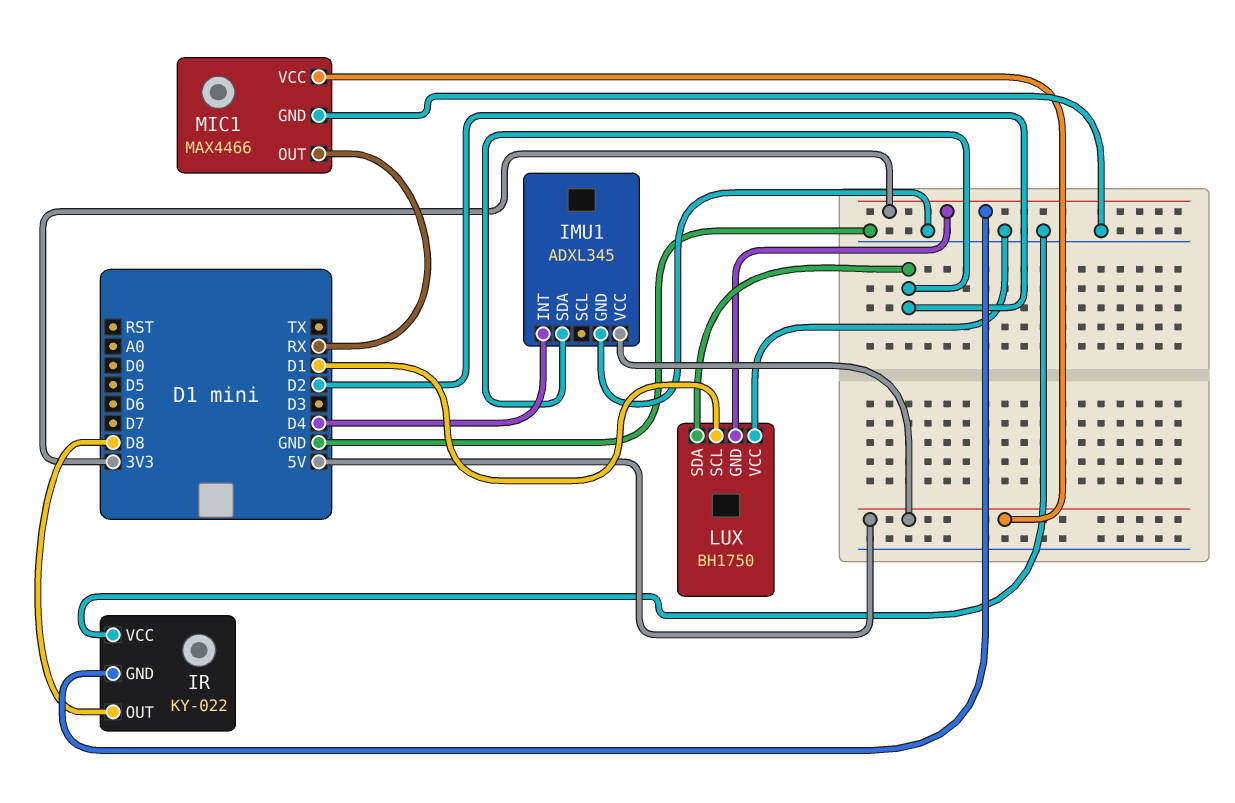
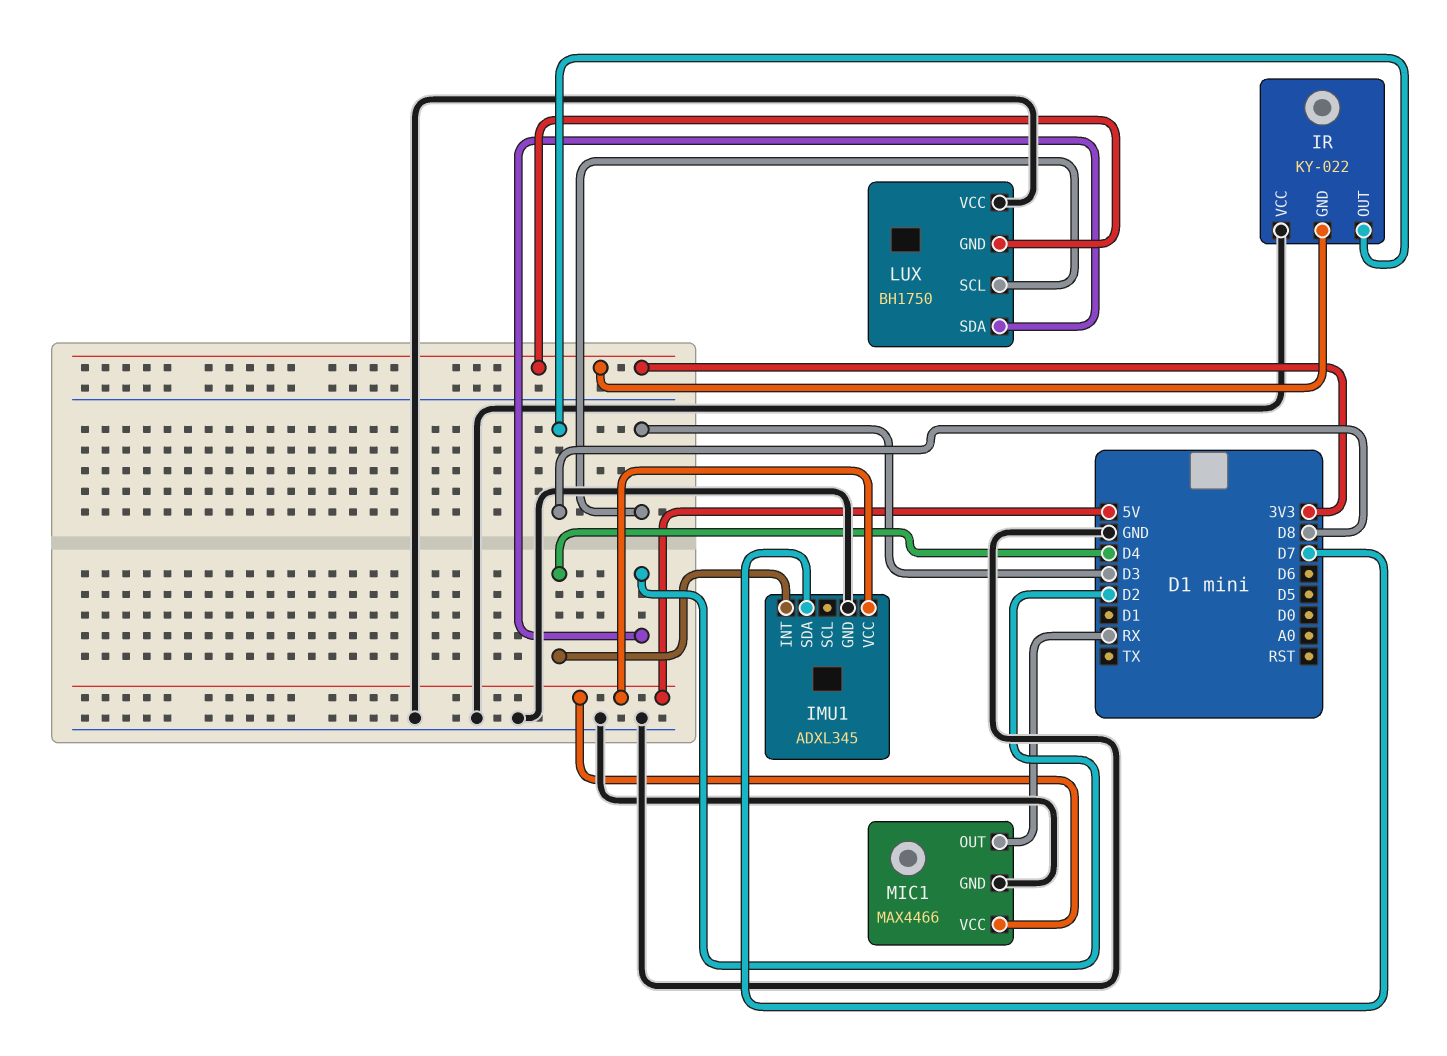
IMU1 pin SDA: D2 -> D7
LUX pin SCL: D1 -> D3

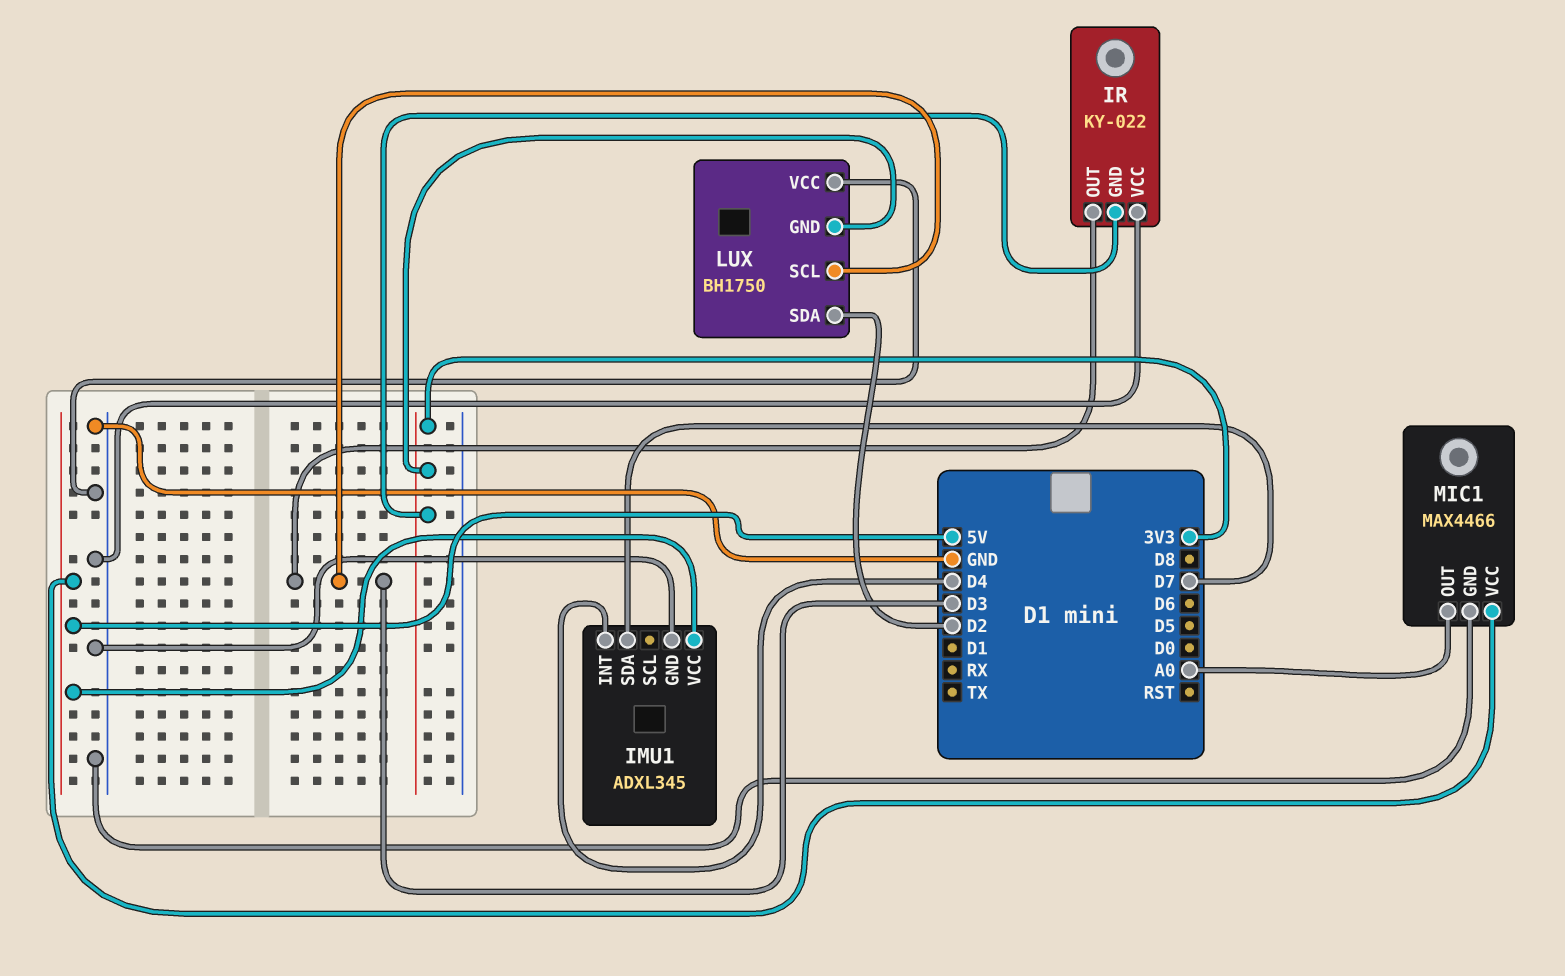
IR pin OUT: D8 -> D3
MIC1 pin OUT: RX -> A0

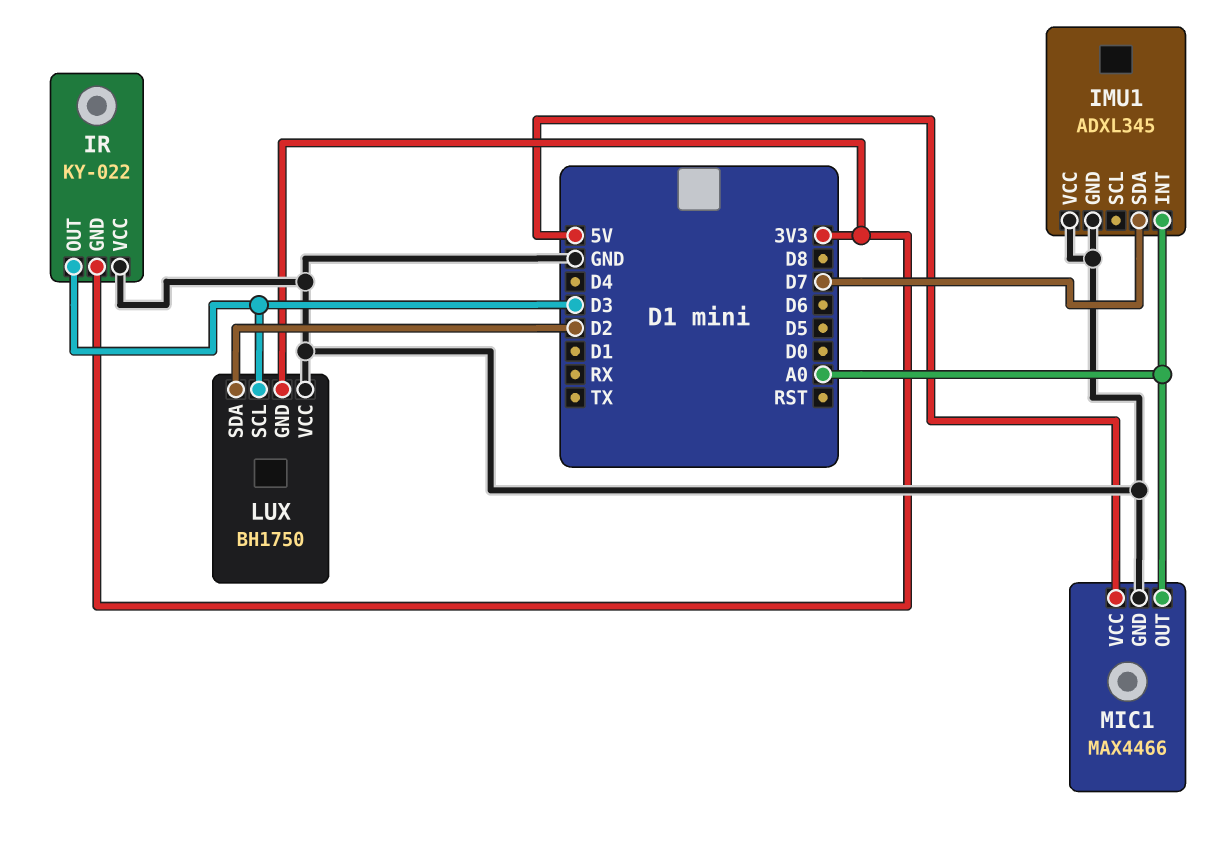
IMU1 pin INT: D4 -> A0
IMU1 pin VCC: 5V -> GND

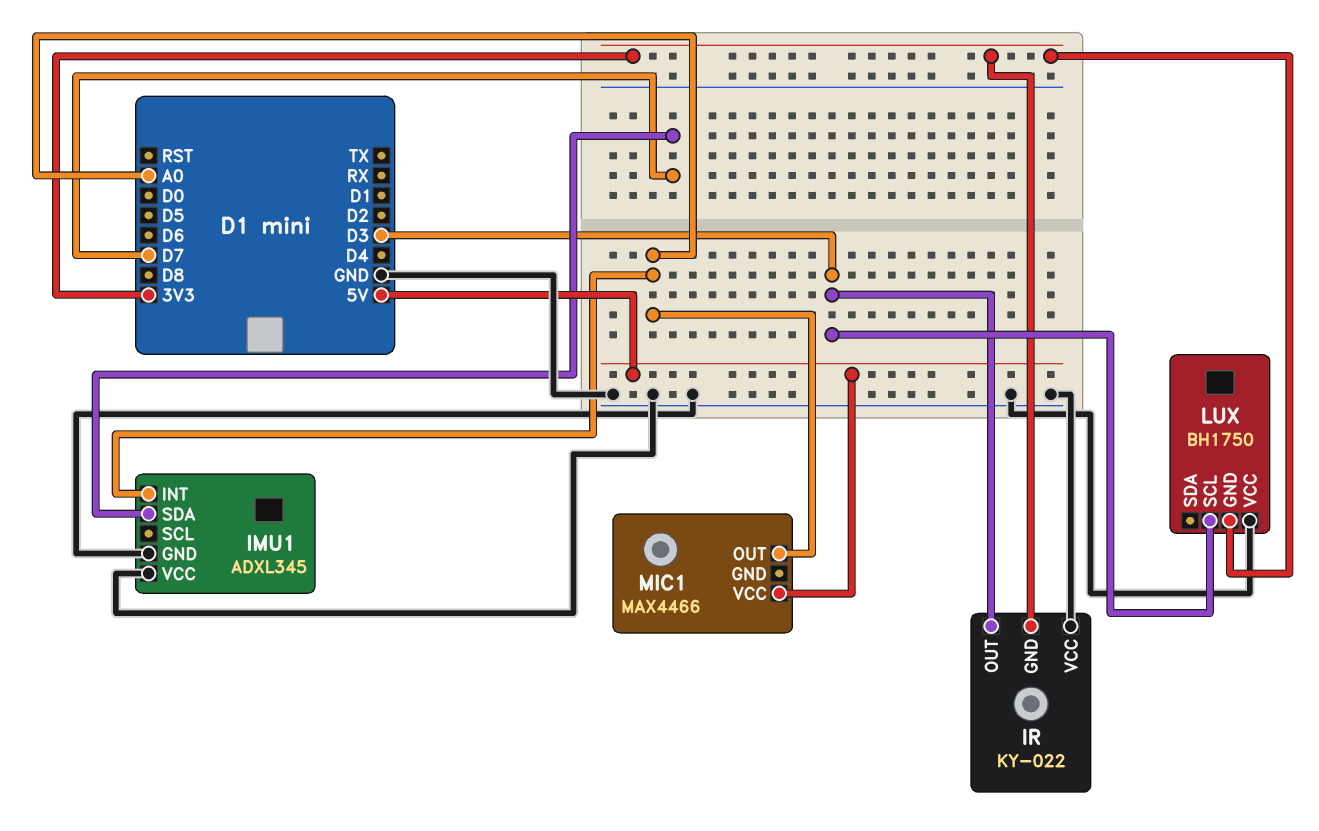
LUX pin SDA: D2 -> none
MIC1 pin GND: GND -> none

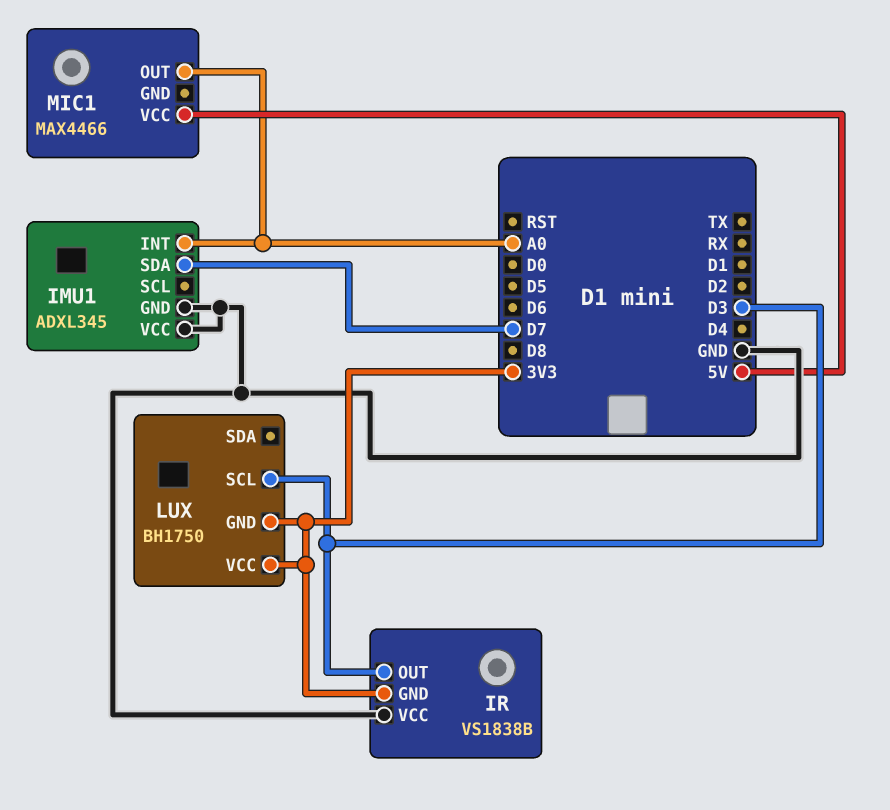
IR: KY-022 -> VS1838B
LUX pin VCC: GND -> 3V3

